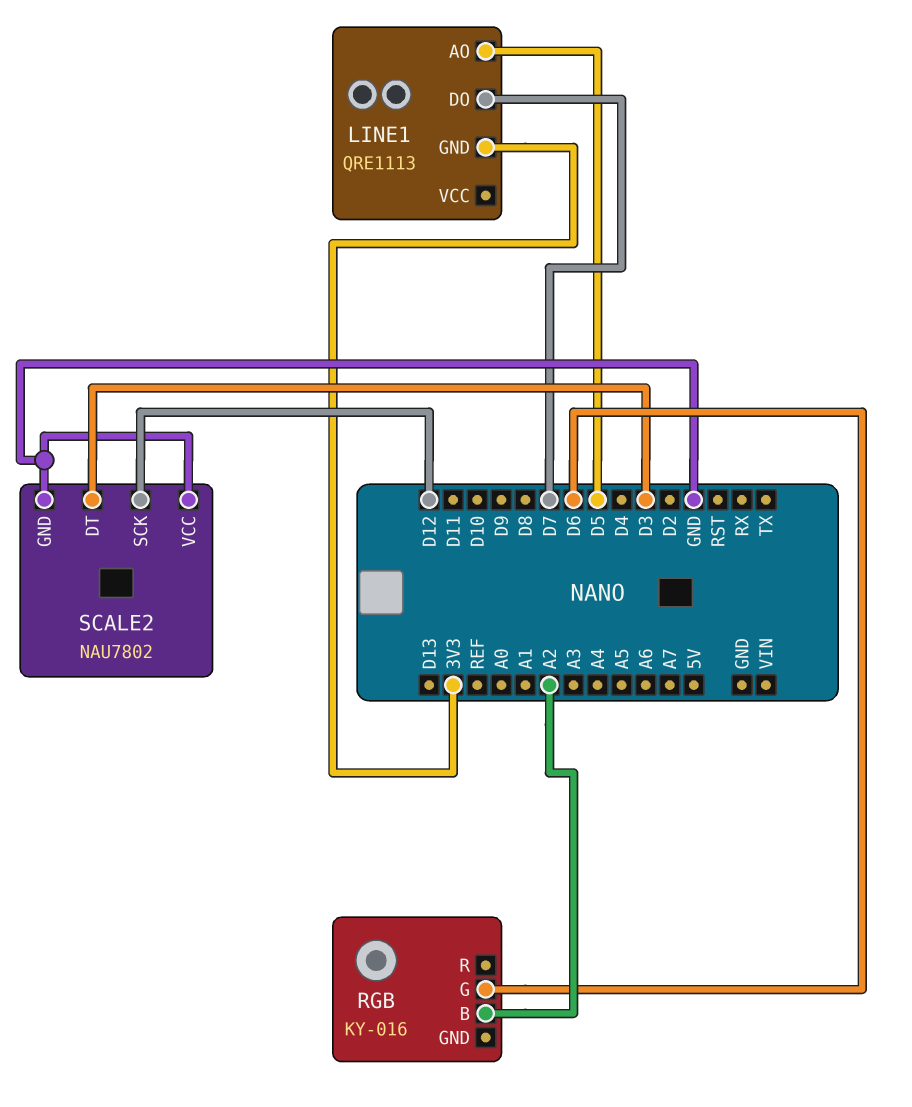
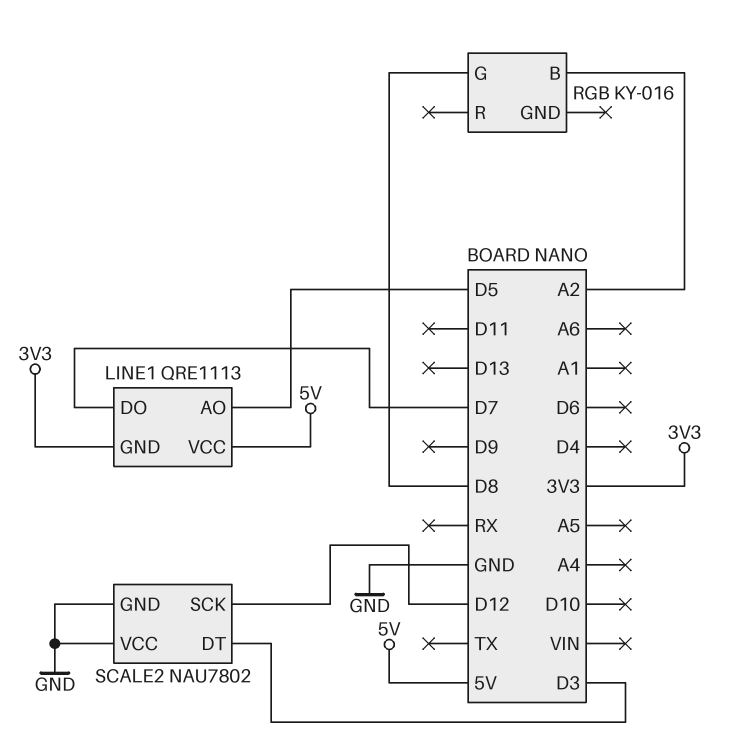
LINE1 pin VCC: none -> 5V
RGB pin G: D6 -> D8

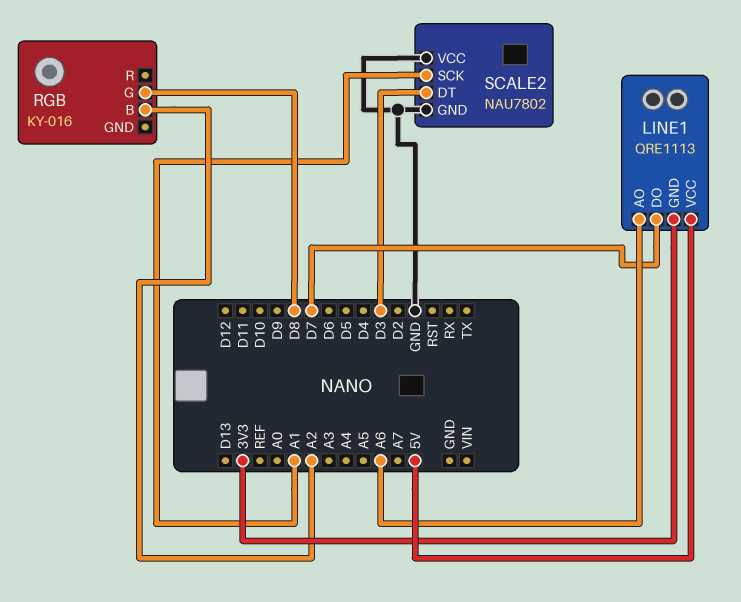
LINE1 pin AO: D5 -> A6
SCALE2 pin SCK: D12 -> A1

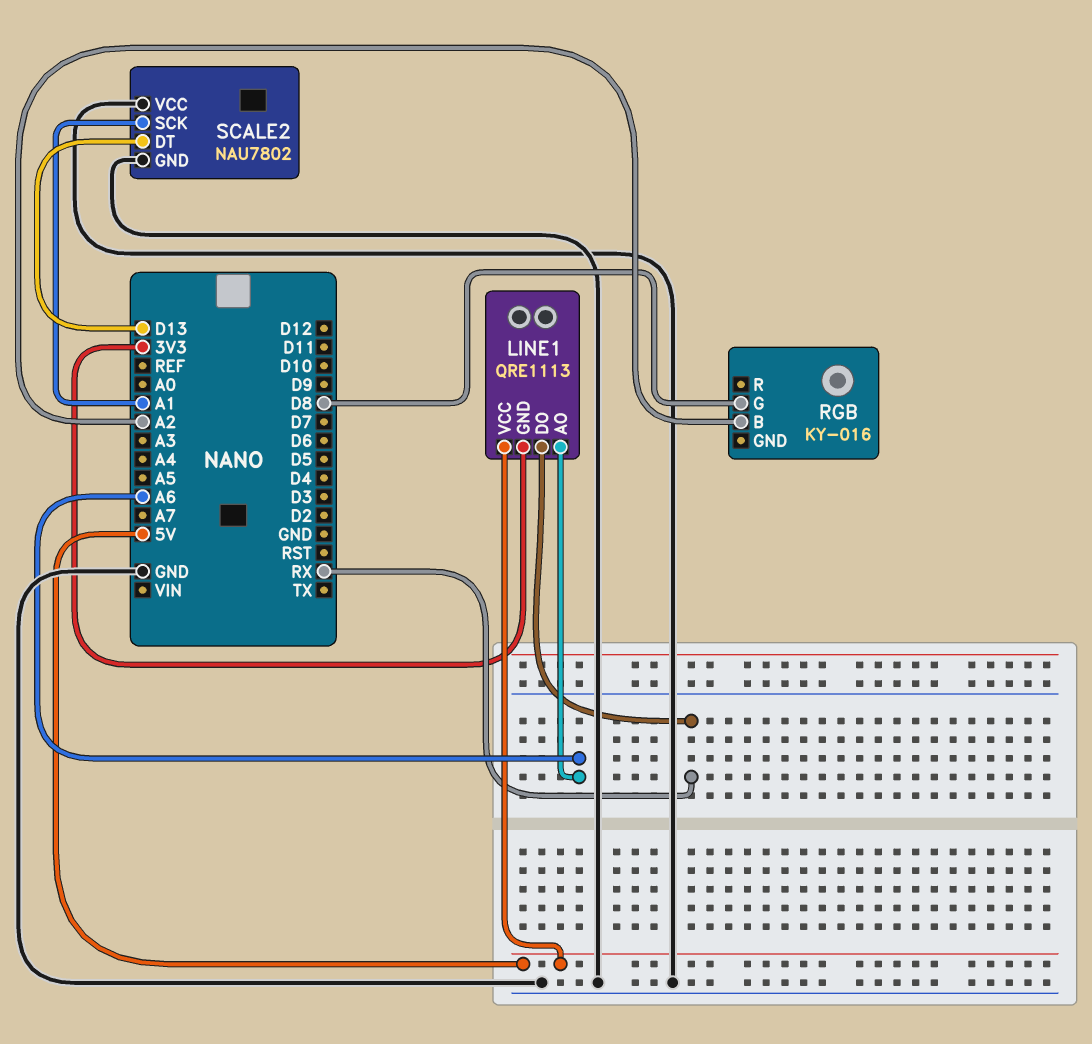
LINE1 pin DO: D7 -> RX
SCALE2 pin DT: D3 -> D13

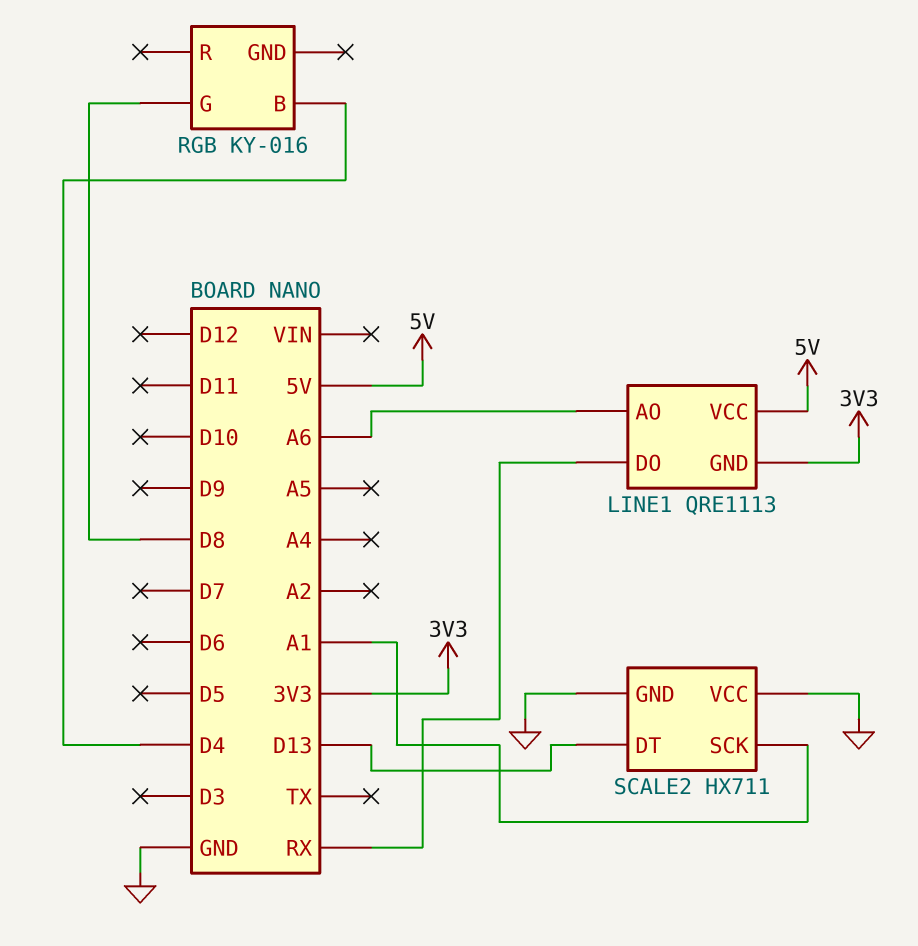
RGB pin B: A2 -> D4
SCALE2: NAU7802 -> HX711

